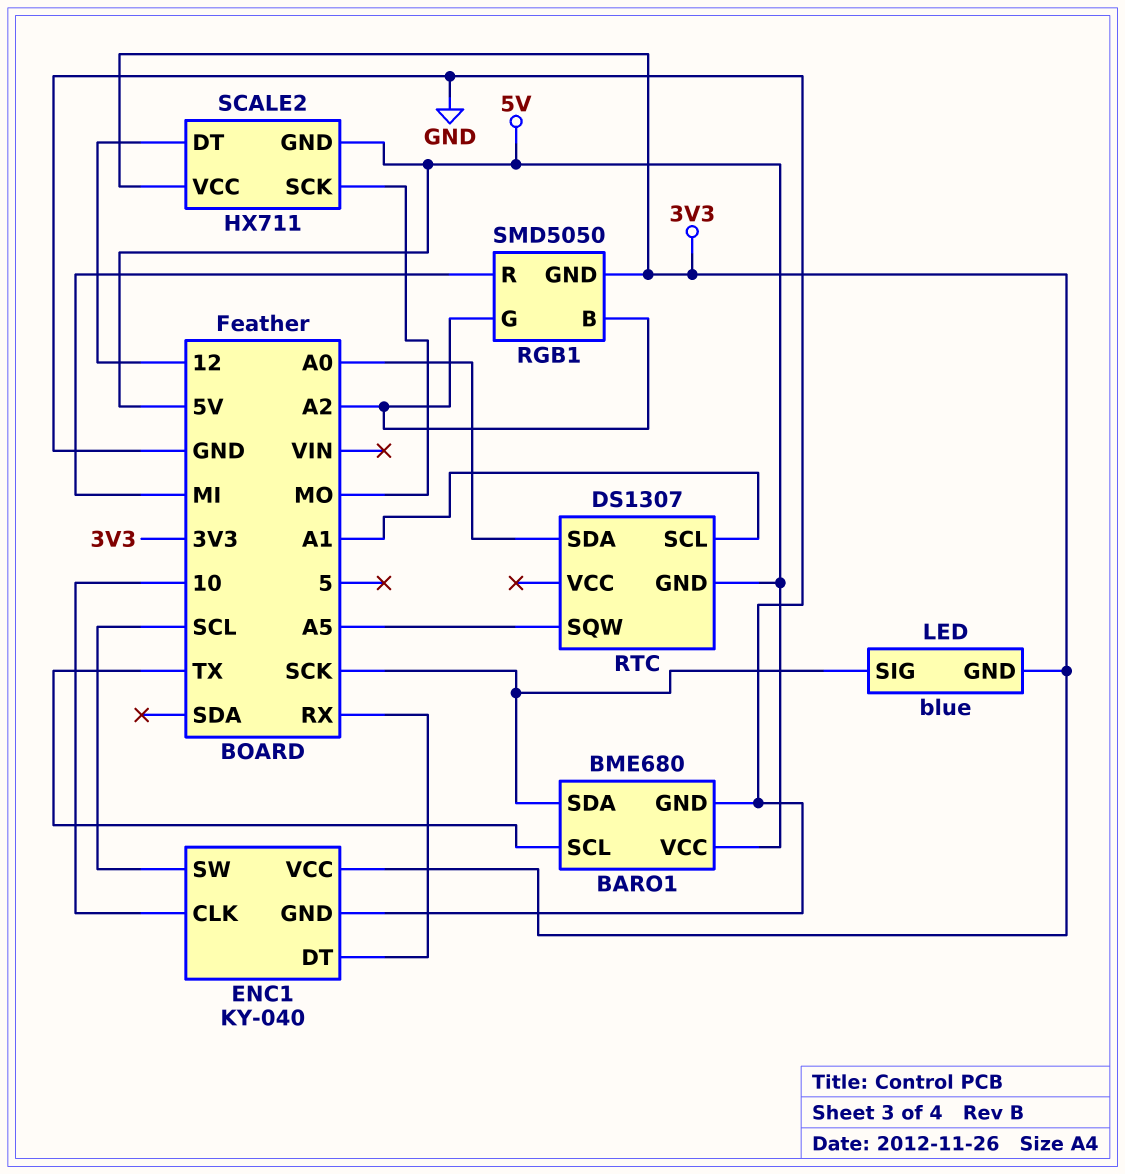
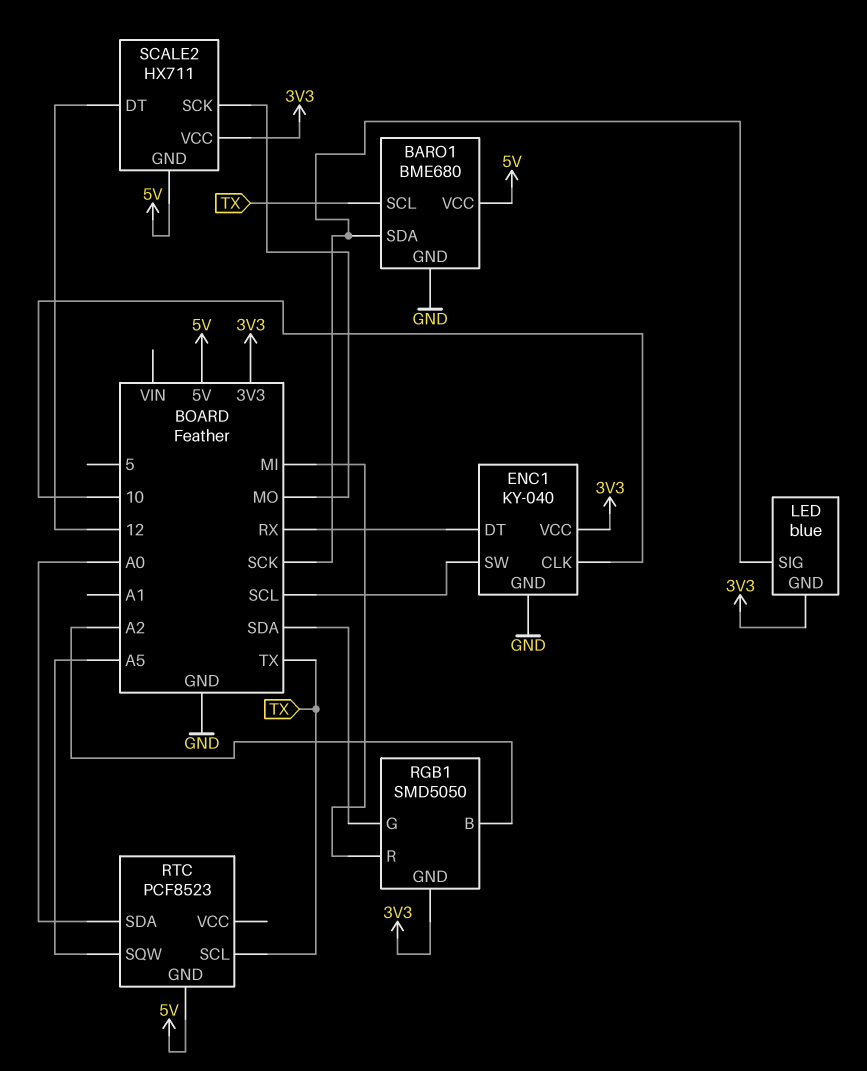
RGB1 pin G: A2 -> SDA
RTC: DS1307 -> PCF8523
RTC pin SCL: A1 -> TX

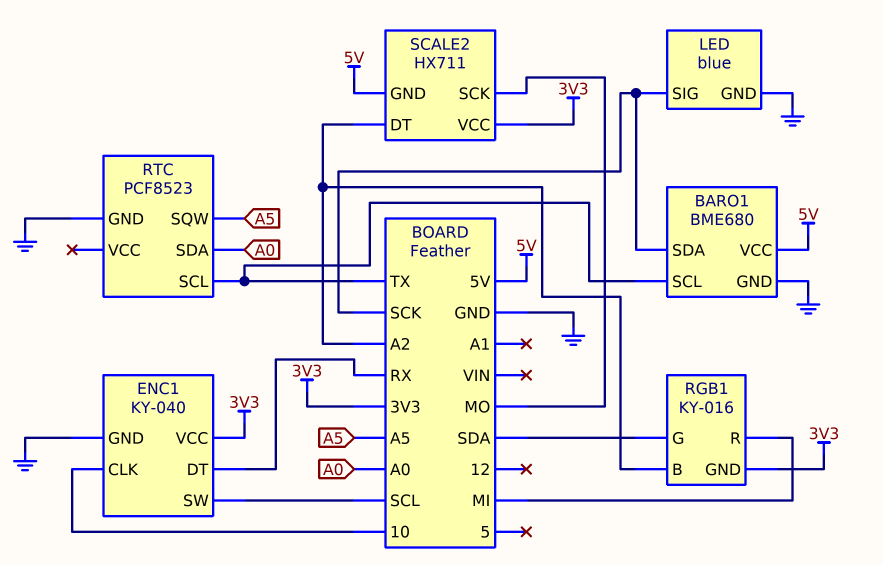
LED pin GND: 3V3 -> GND
RGB1: SMD5050 -> KY-016
RTC pin GND: 5V -> GND
SCALE2 pin DT: 12 -> A2

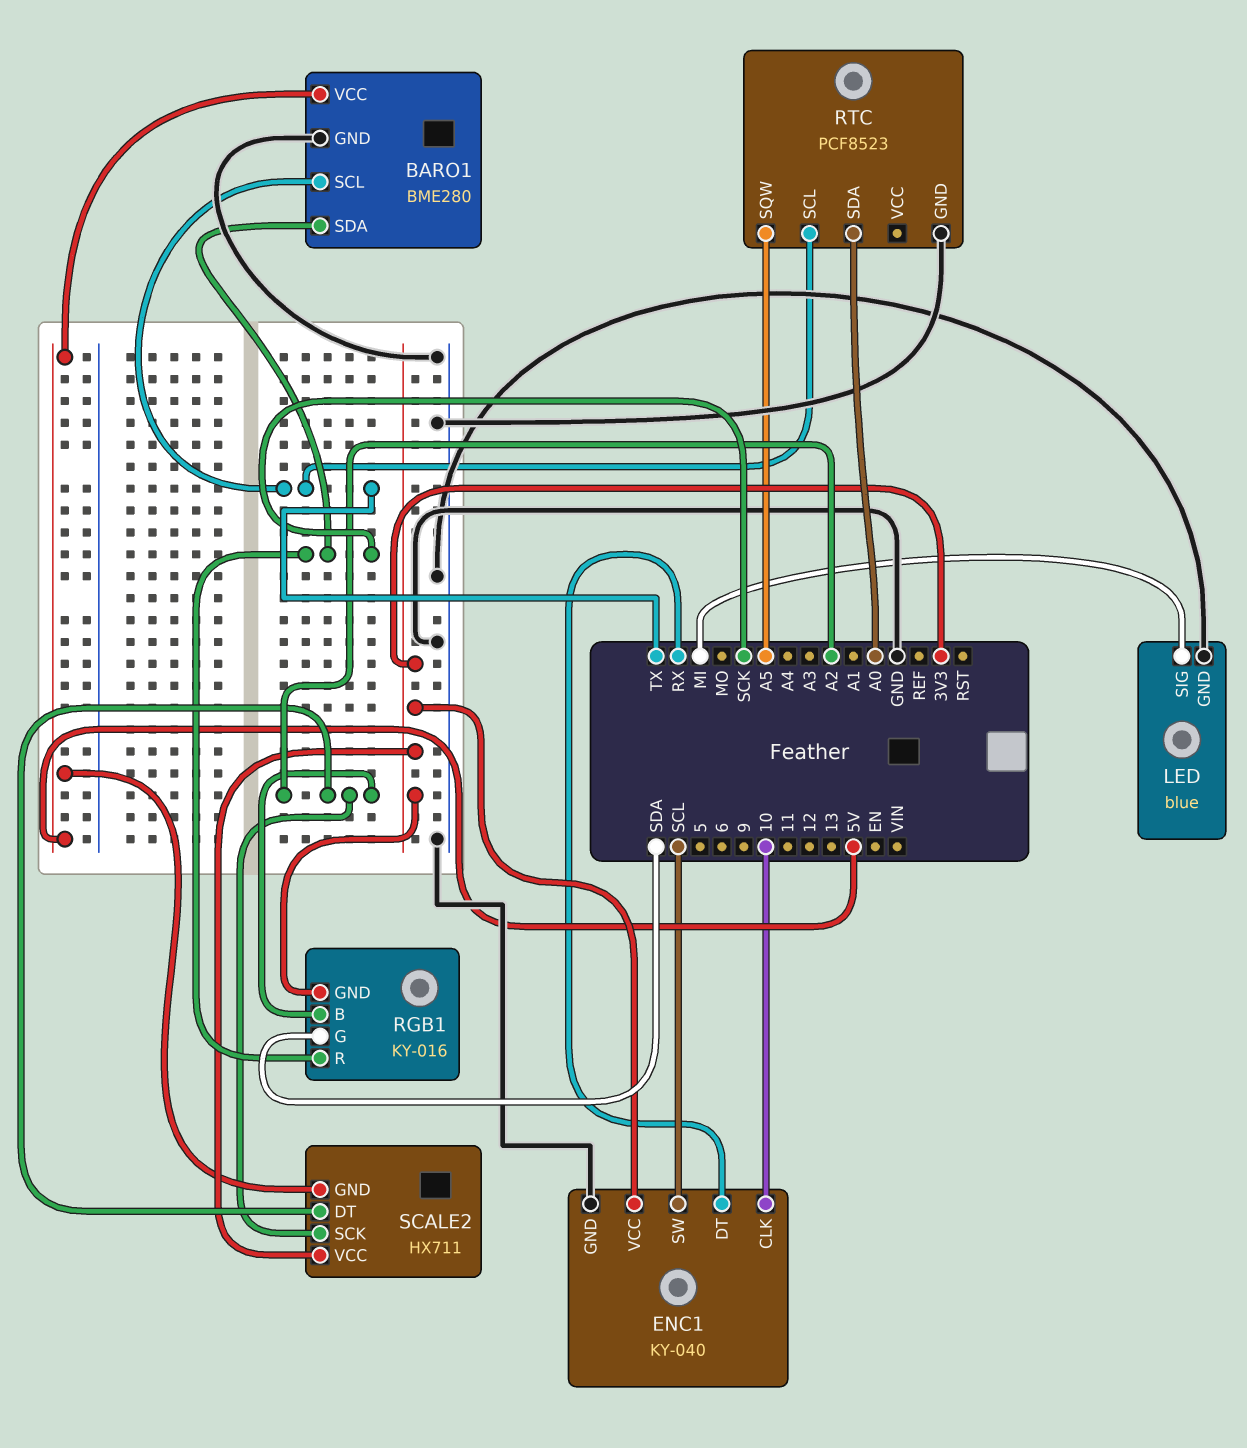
BARO1: BME680 -> BME280
LED pin SIG: SCK -> MI
RGB1 pin R: MI -> SCK
SCALE2 pin SCK: MO -> A2

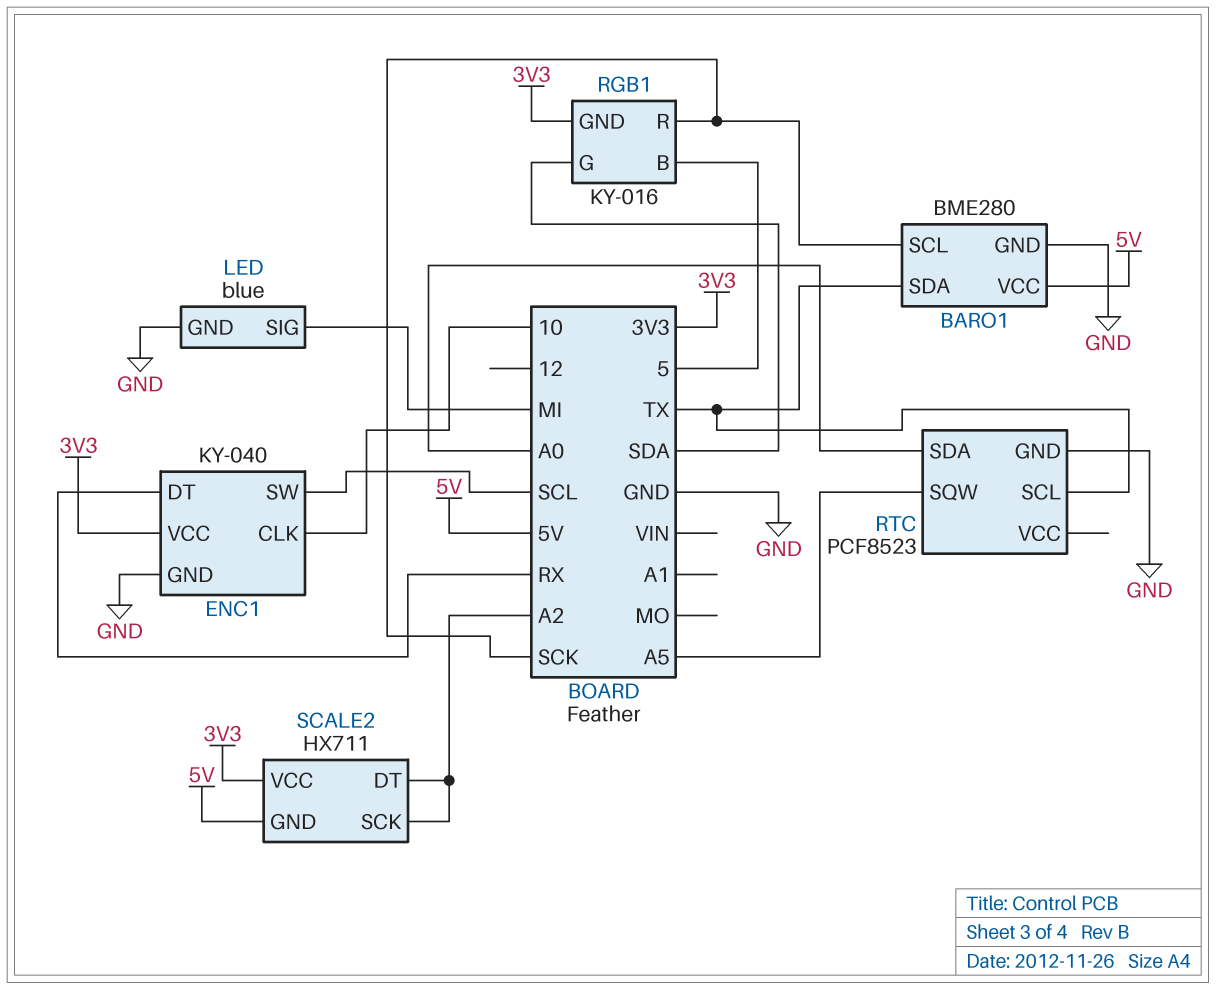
BARO1 pin SCL: TX -> SCK
BARO1 pin SDA: SCK -> TX
RGB1 pin B: A2 -> 5

